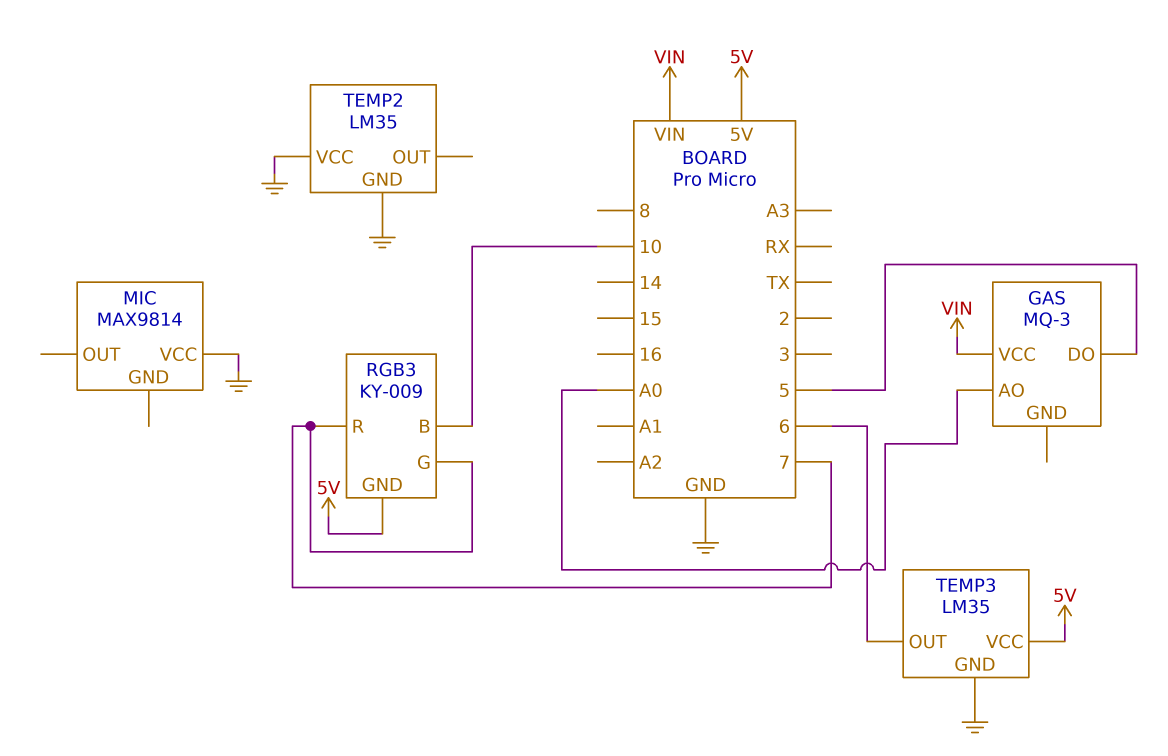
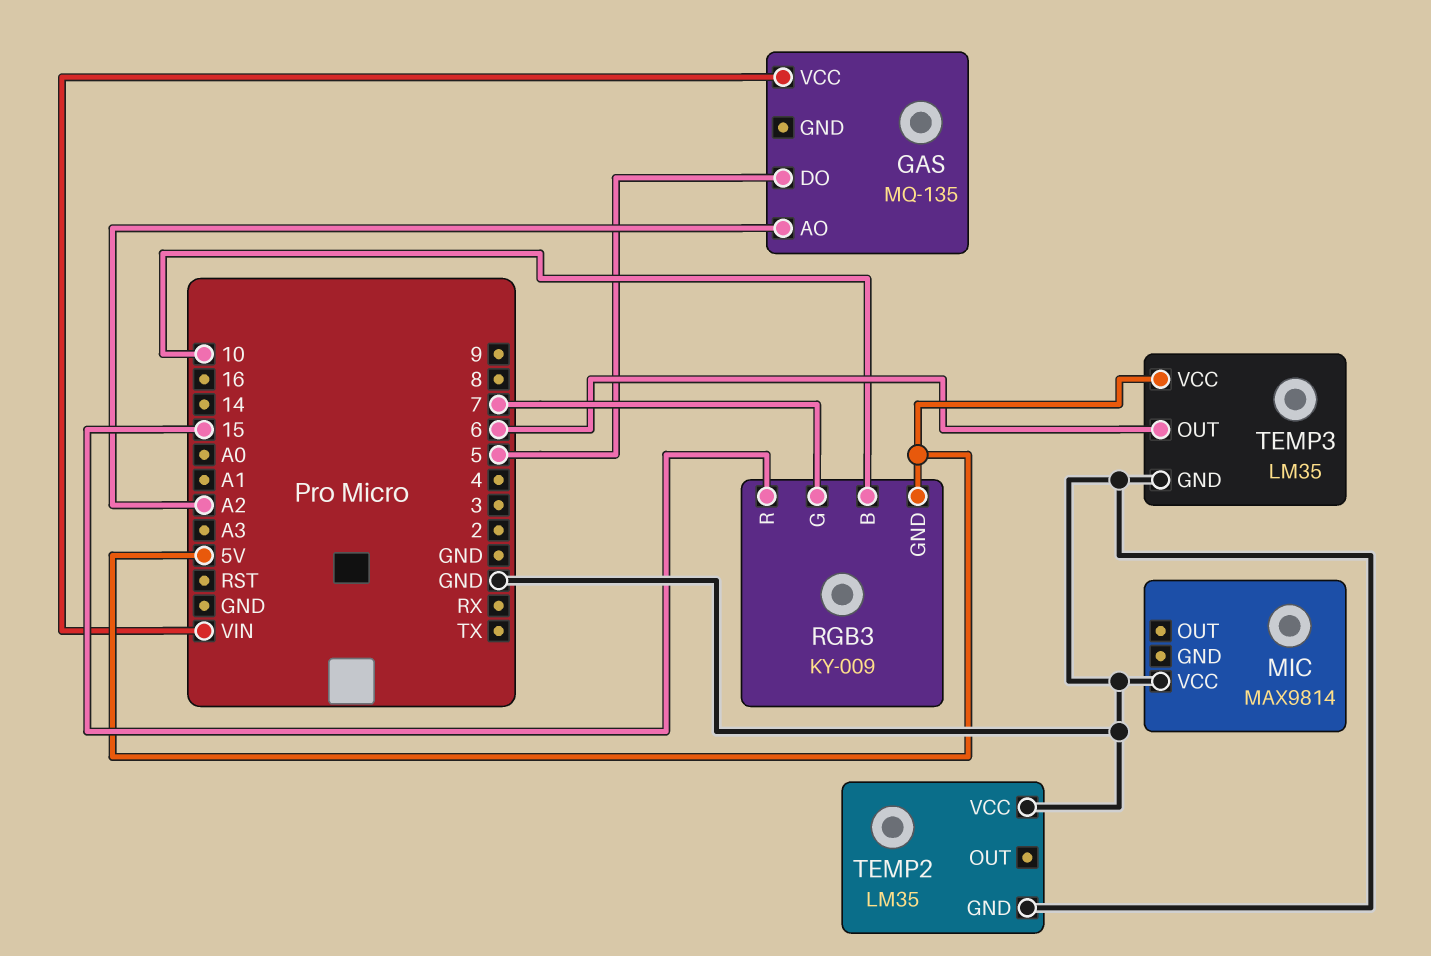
GAS: MQ-3 -> MQ-135
GAS pin AO: A0 -> A2
RGB3 pin R: 7 -> 15

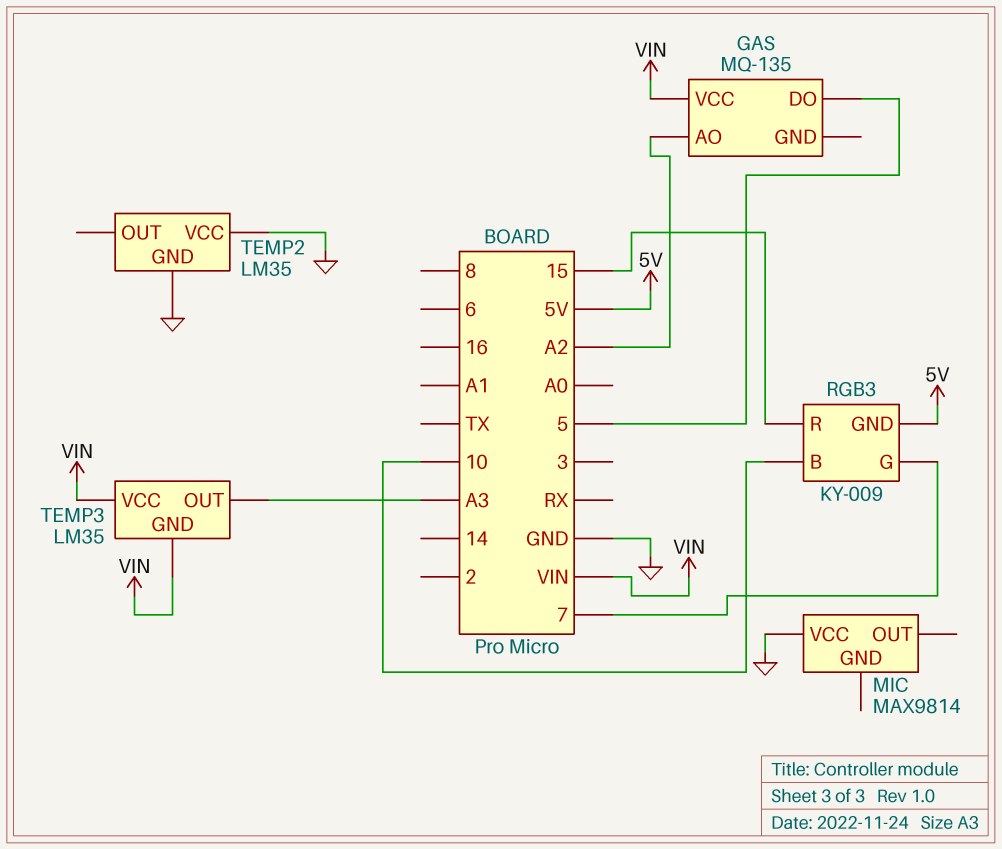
TEMP3 pin GND: GND -> VIN
TEMP3 pin OUT: 6 -> A3
TEMP3 pin VCC: 5V -> VIN

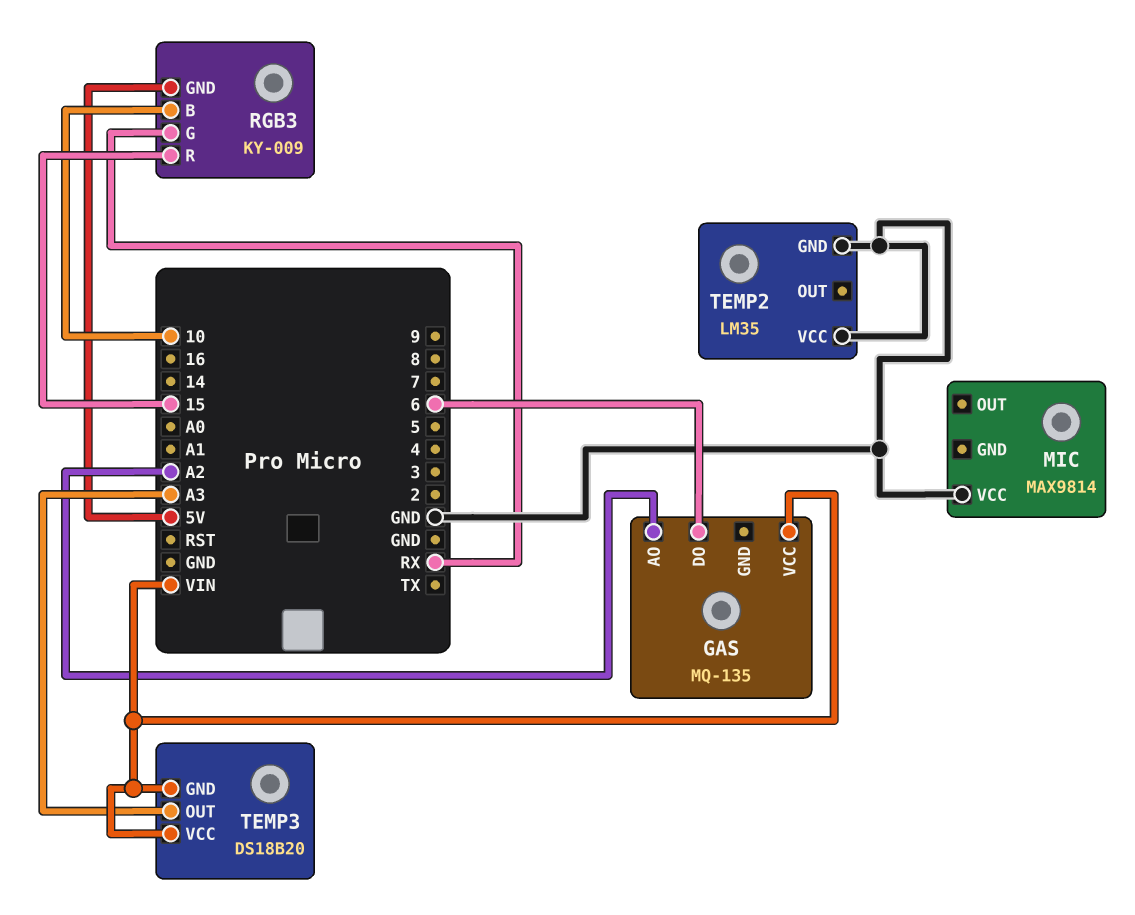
GAS pin DO: 5 -> 6
RGB3 pin G: 7 -> RX
TEMP3: LM35 -> DS18B20

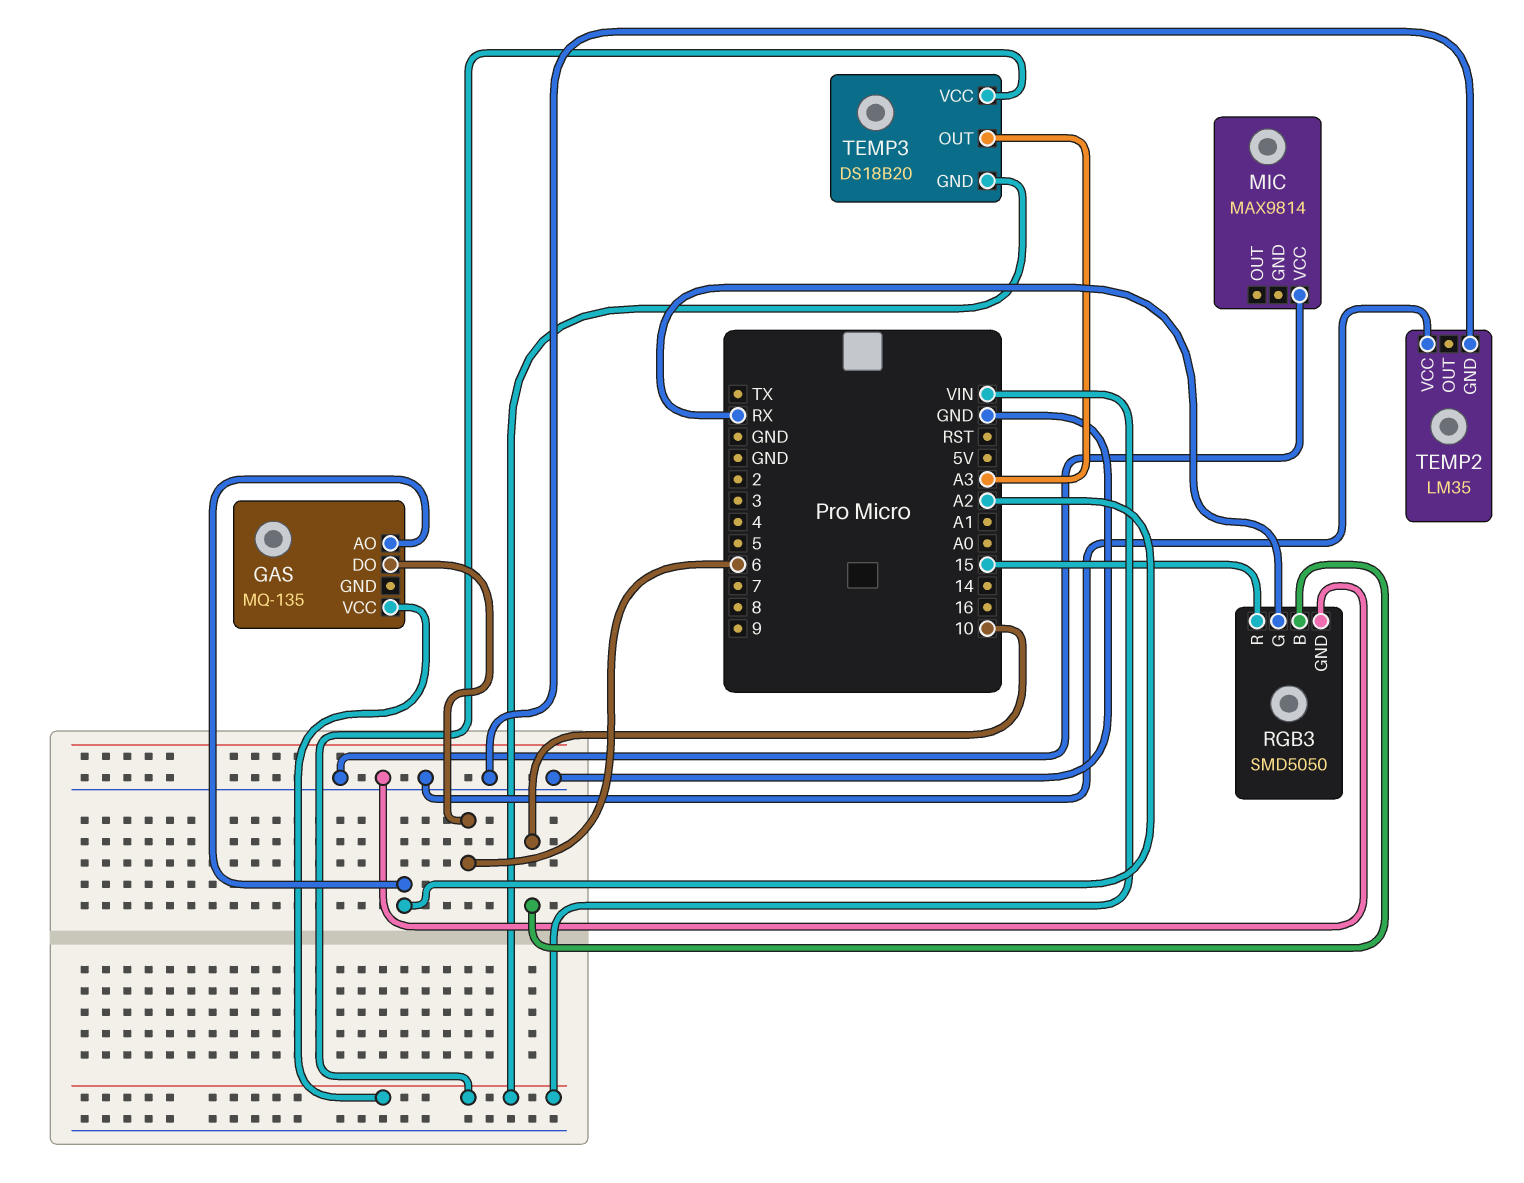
RGB3: KY-009 -> SMD5050
RGB3 pin GND: 5V -> GND

